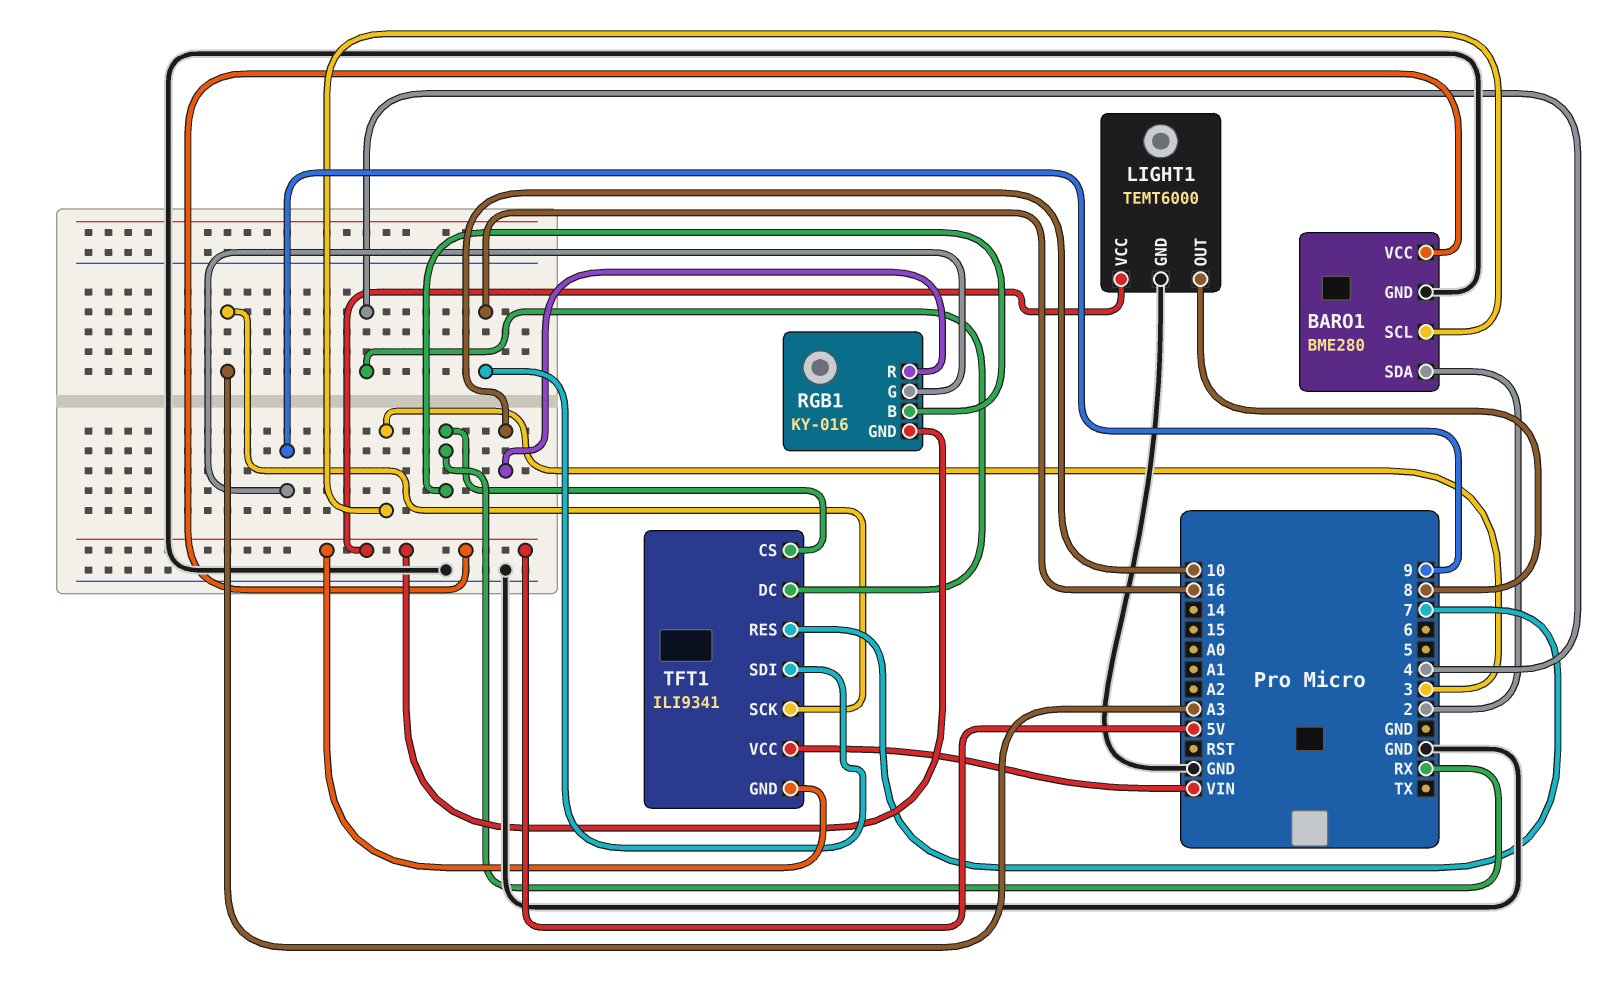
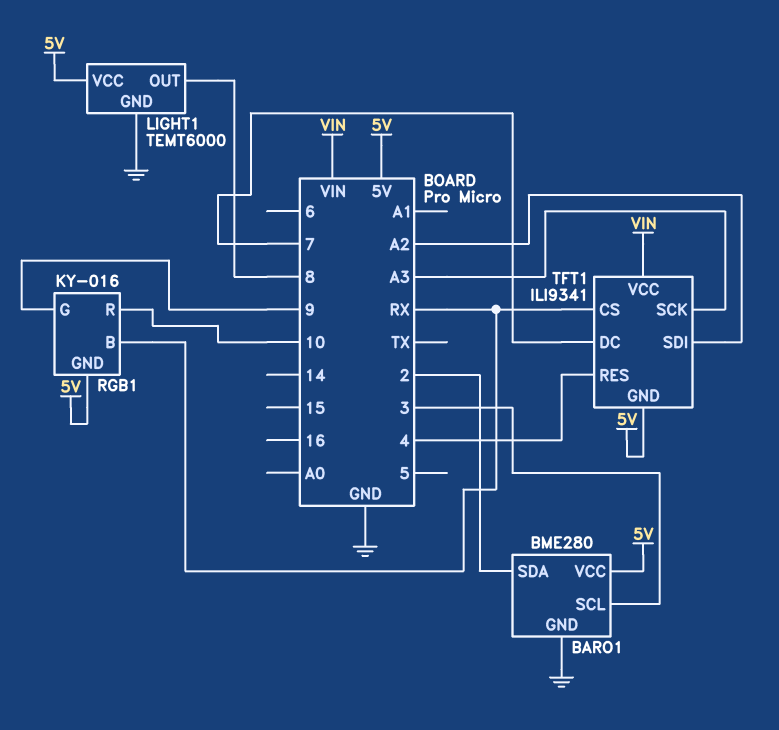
TFT1 pin DC: 4 -> 7
TFT1 pin RES: 7 -> 4
TFT1 pin SDI: 16 -> A2

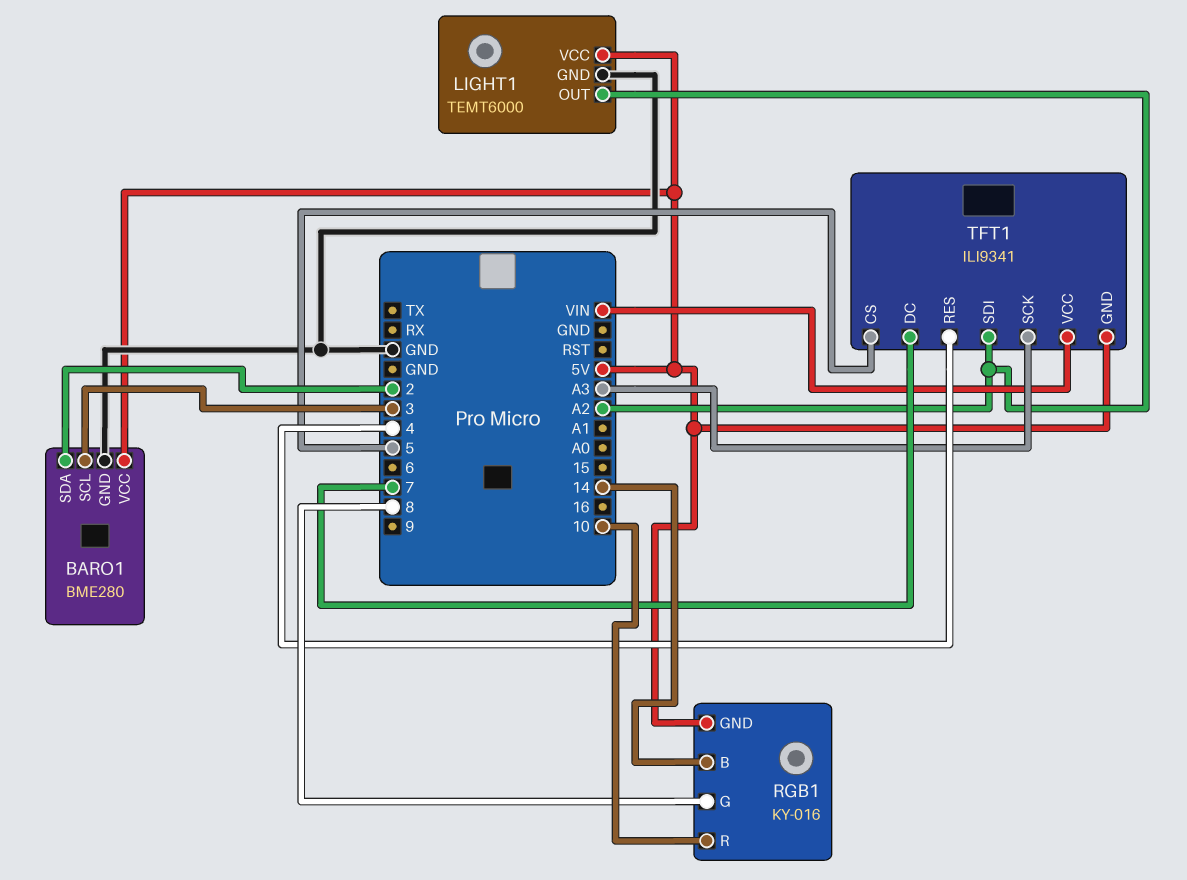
LIGHT1 pin OUT: 8 -> A2
RGB1 pin B: RX -> 14
RGB1 pin G: 9 -> 8
TFT1 pin CS: RX -> 5

